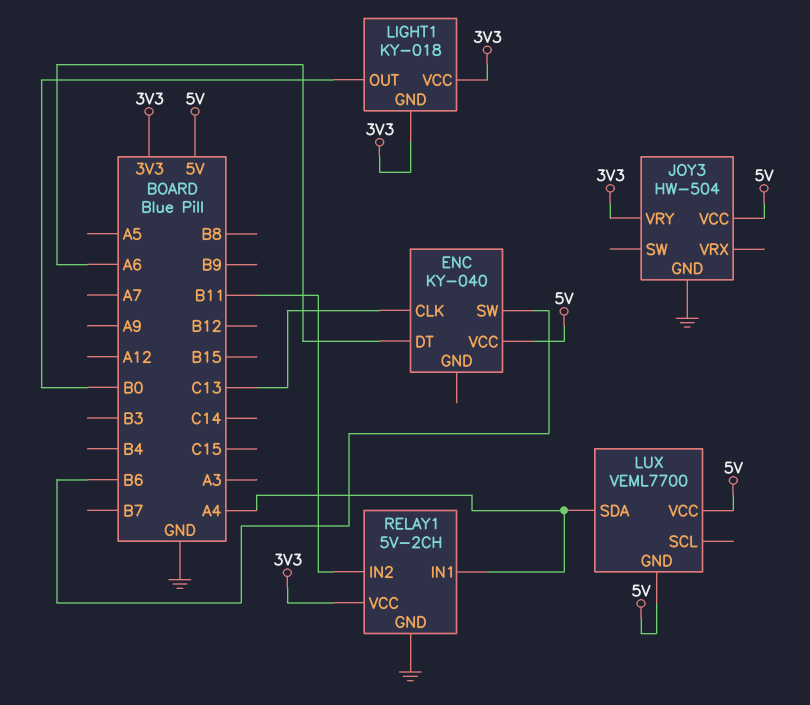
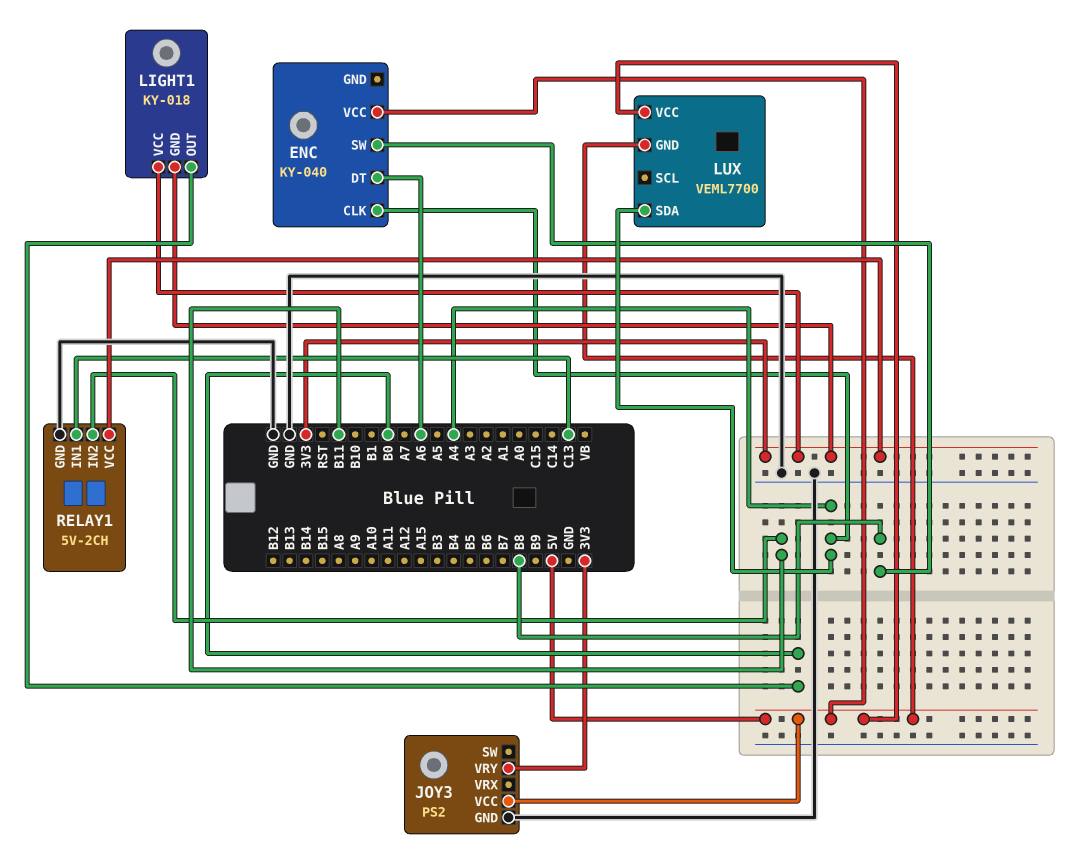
ENC pin CLK: C13 -> A4
ENC pin SW: B6 -> B8
JOY3: HW-504 -> PS2
RELAY1 pin IN1: A4 -> C13

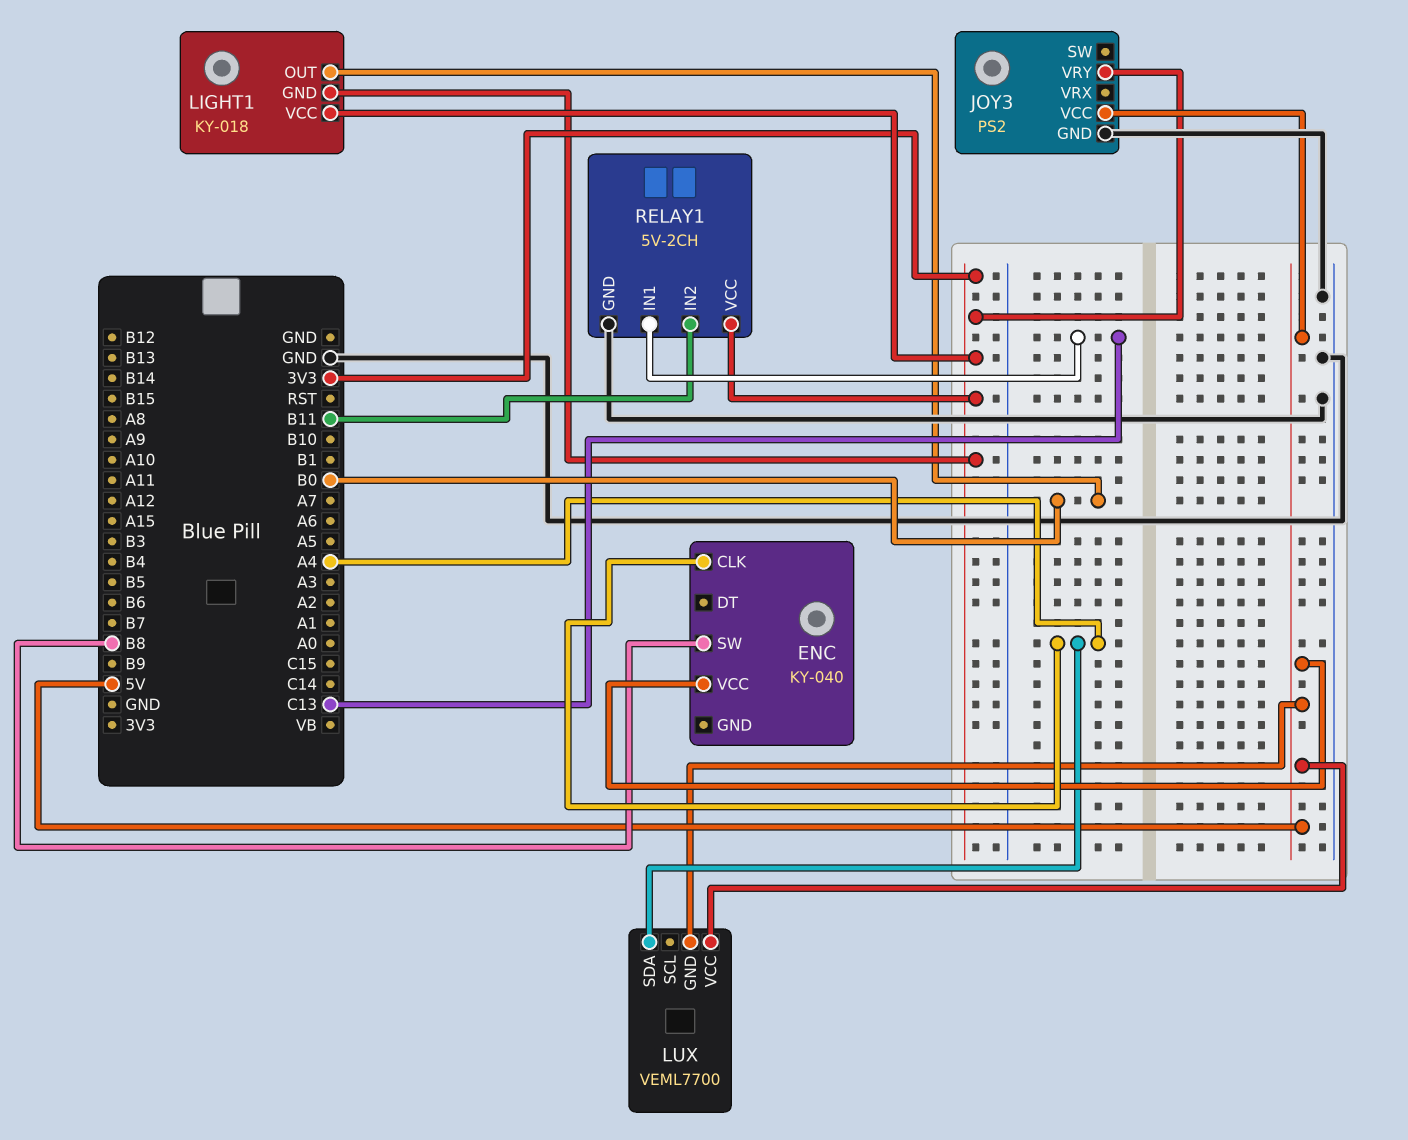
ENC pin DT: A6 -> none

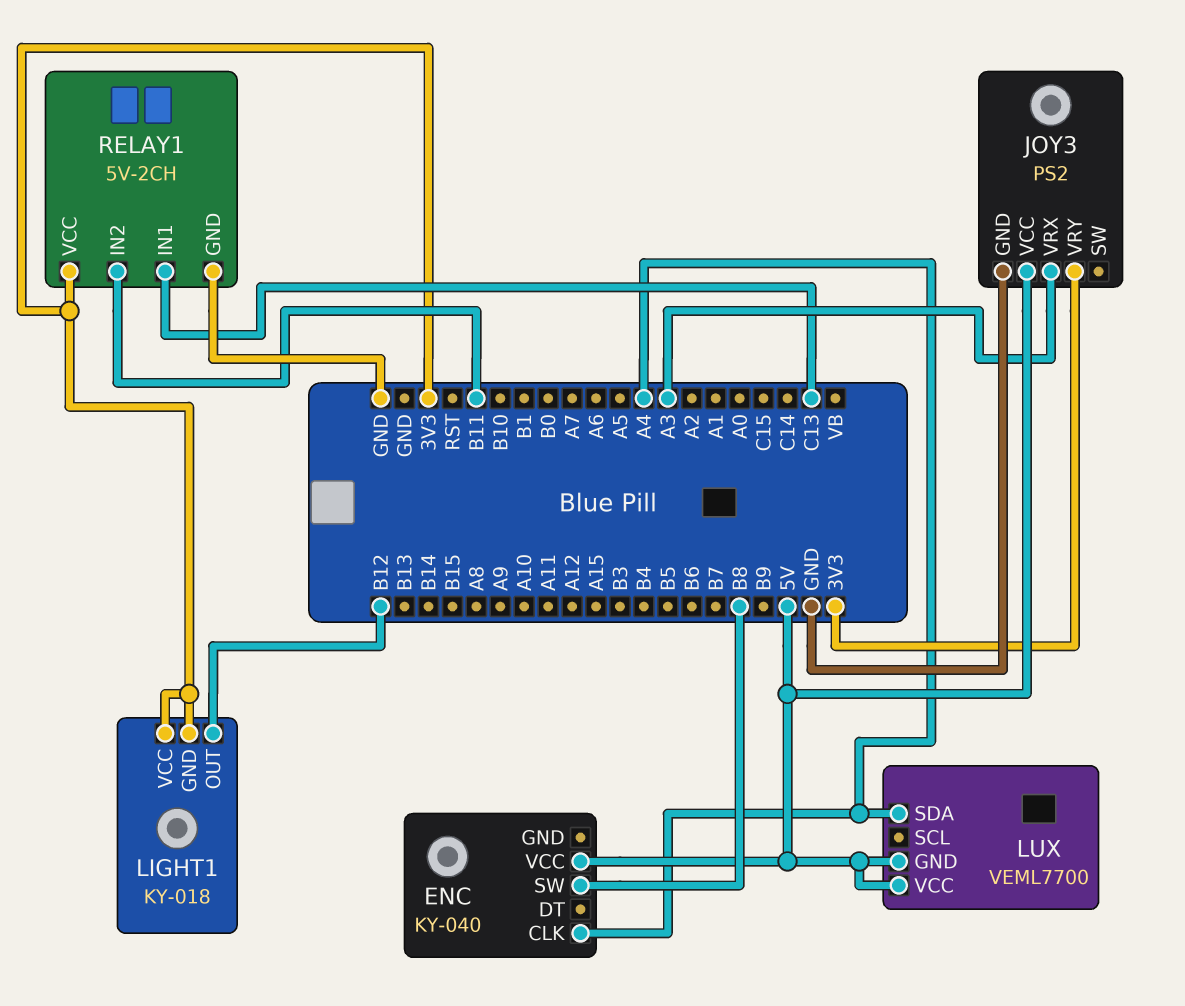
JOY3 pin VRX: none -> A3
LIGHT1 pin OUT: B0 -> B12

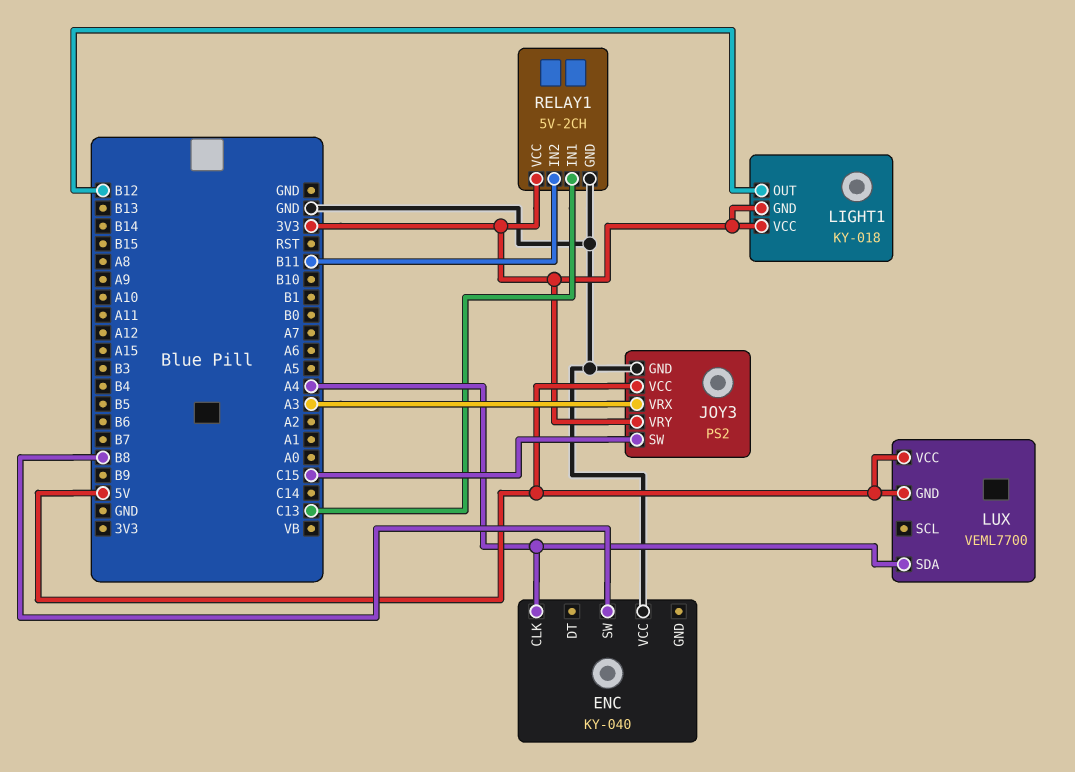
ENC pin VCC: 5V -> GND
JOY3 pin SW: none -> C15

